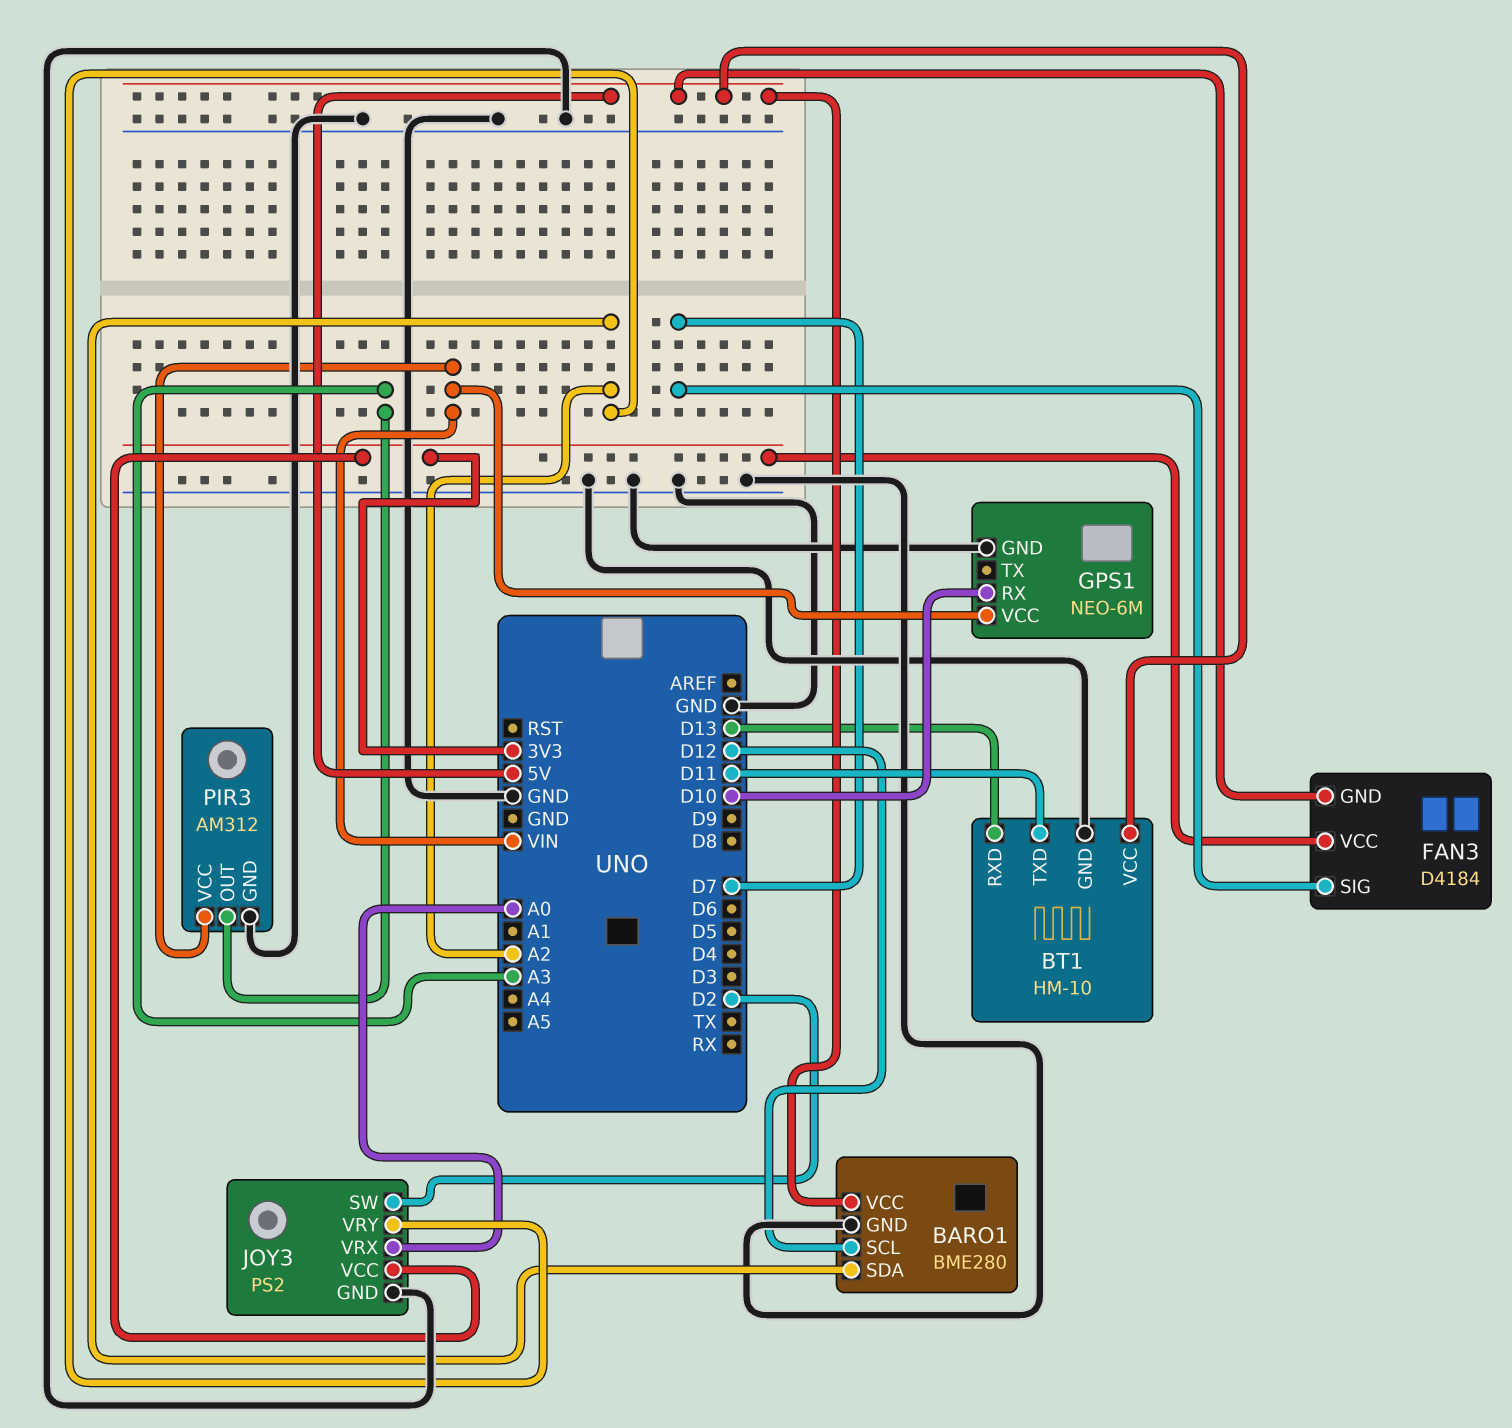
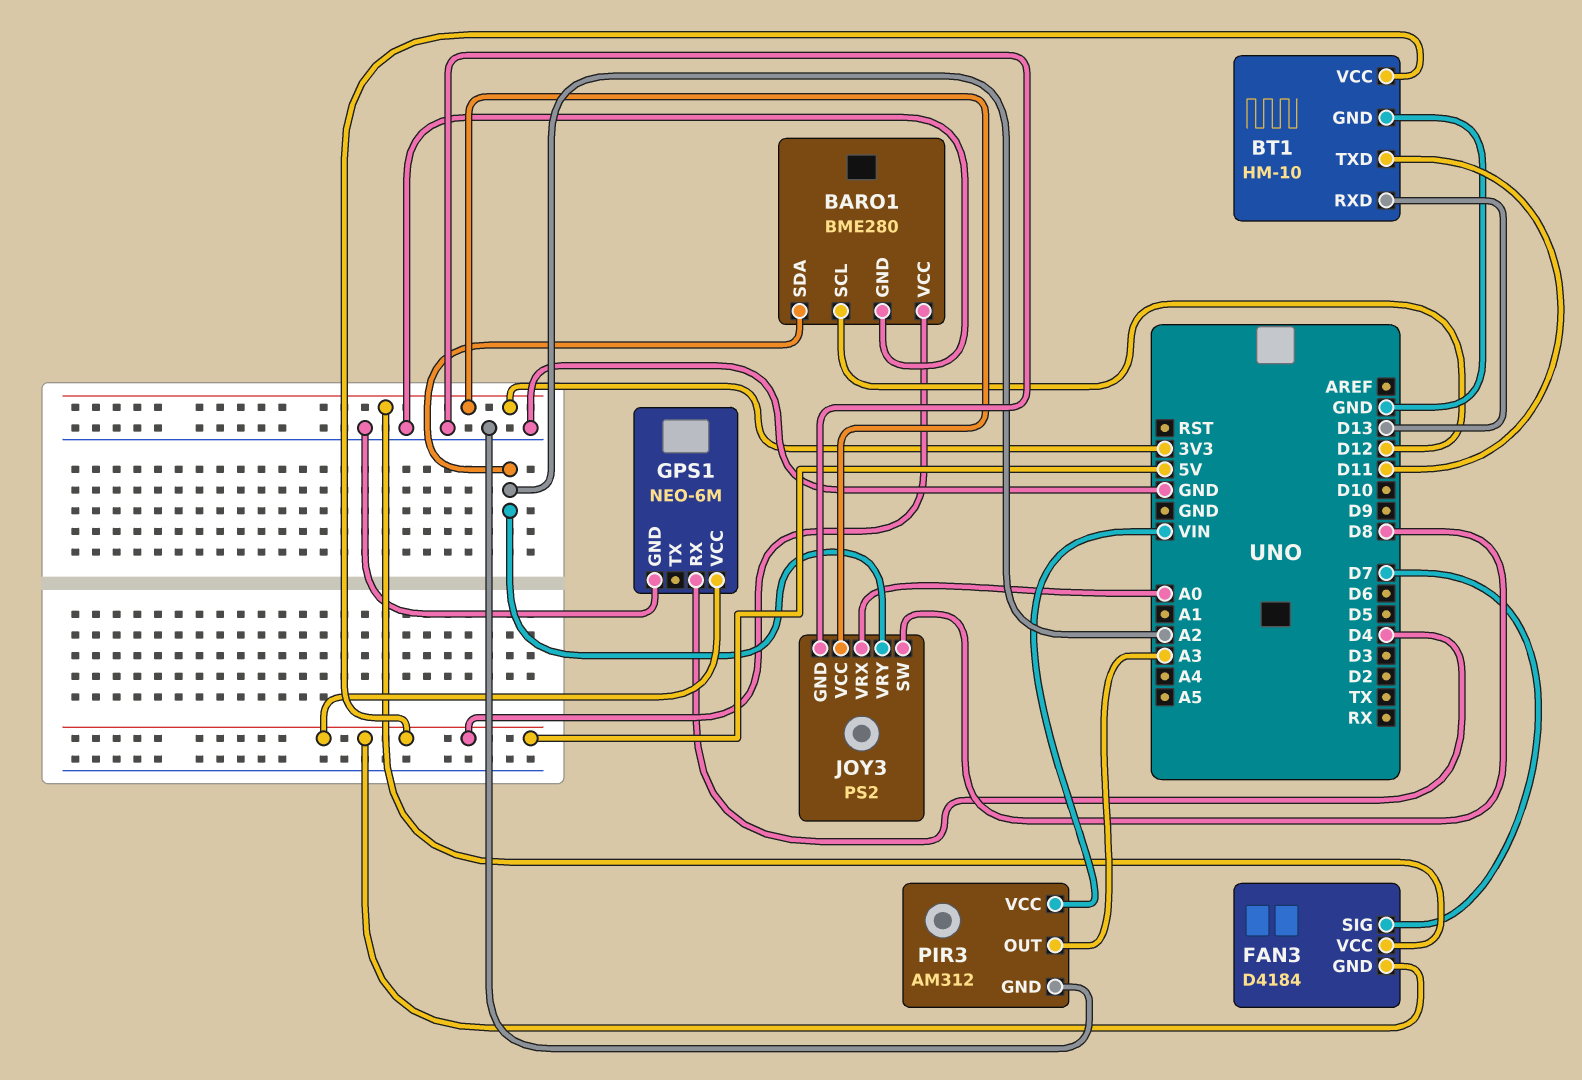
GPS1 pin RX: D10 -> D4
GPS1 pin VCC: VIN -> 5V
JOY3 pin SW: D2 -> D8

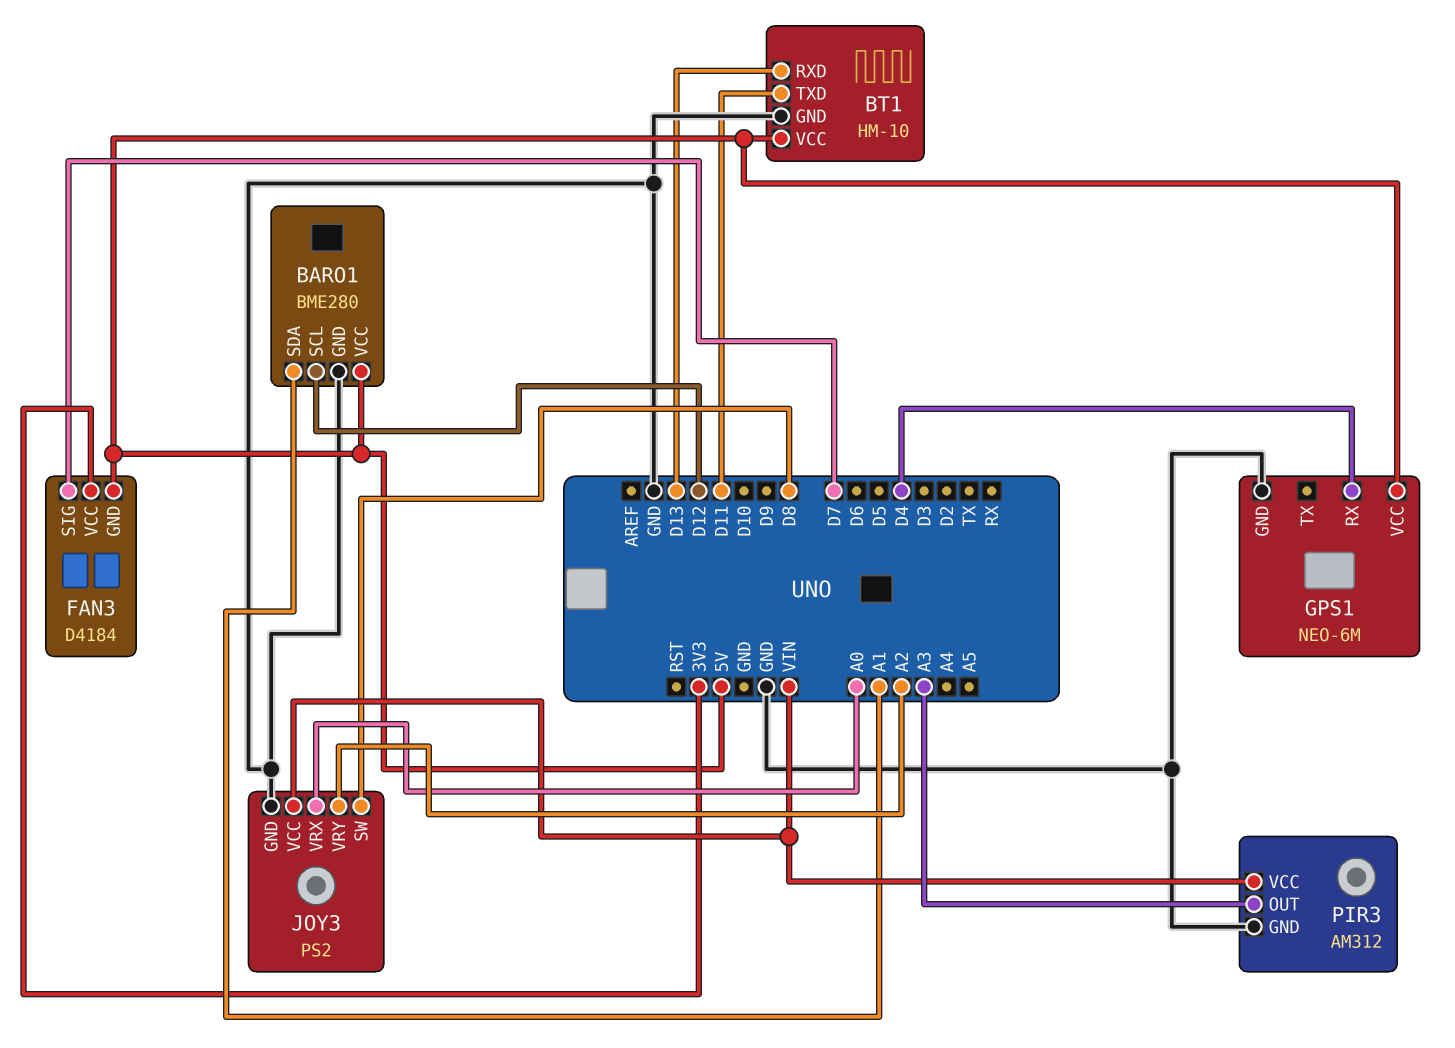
BARO1 pin SDA: A2 -> A1
JOY3 pin VCC: 3V3 -> VIN

